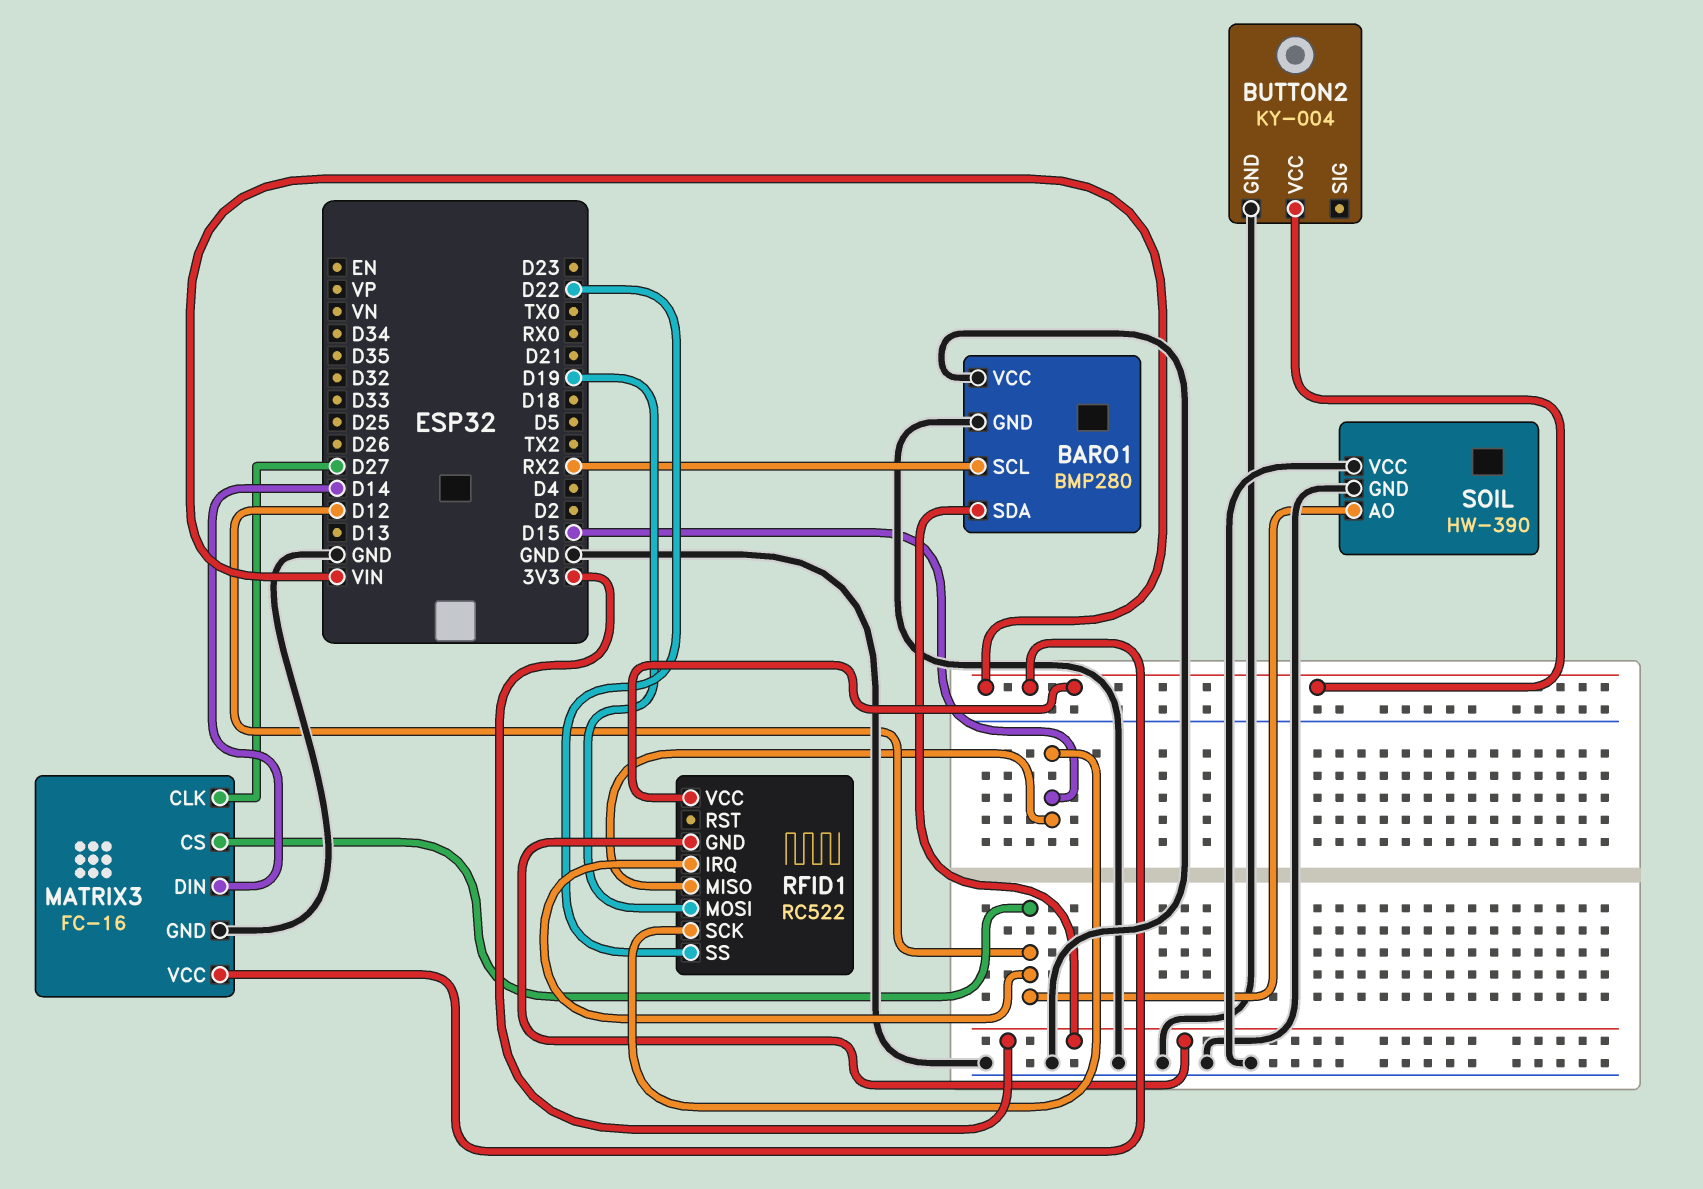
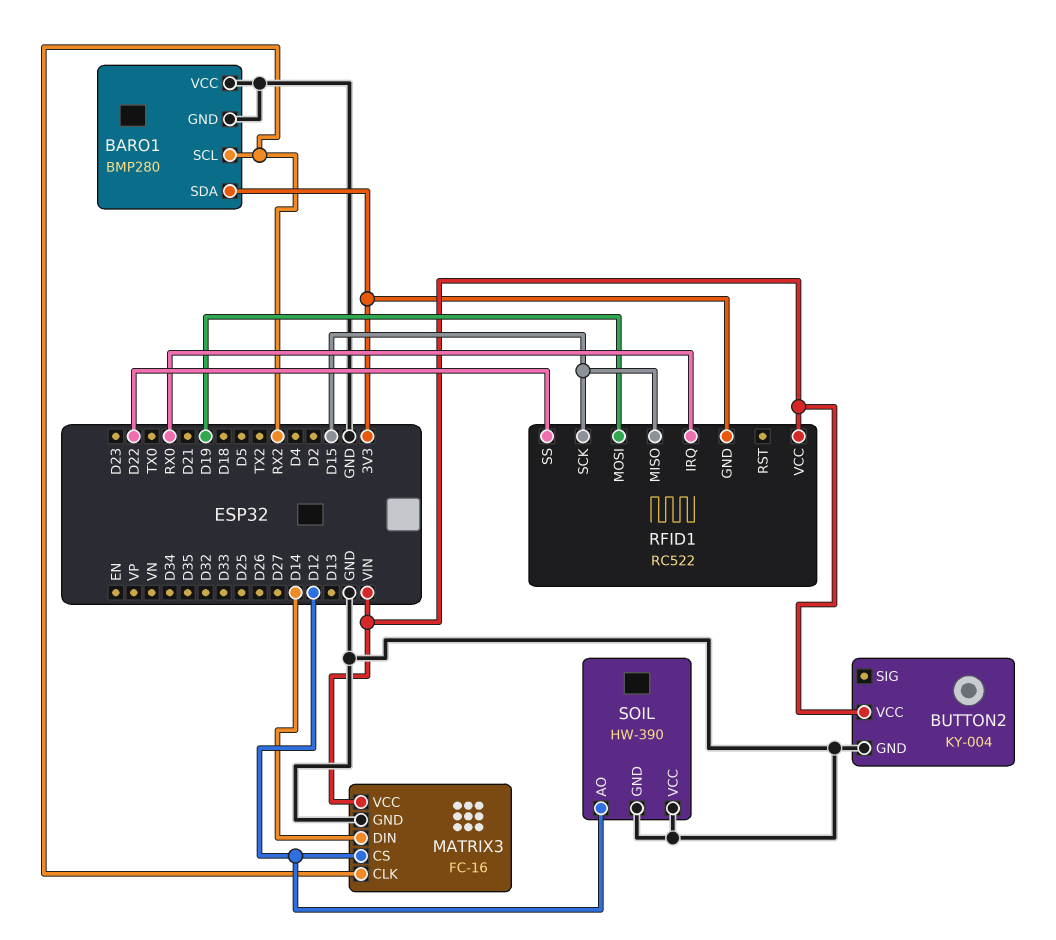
MATRIX3 pin CLK: D27 -> RX2
RFID1 pin IRQ: D12 -> RX0

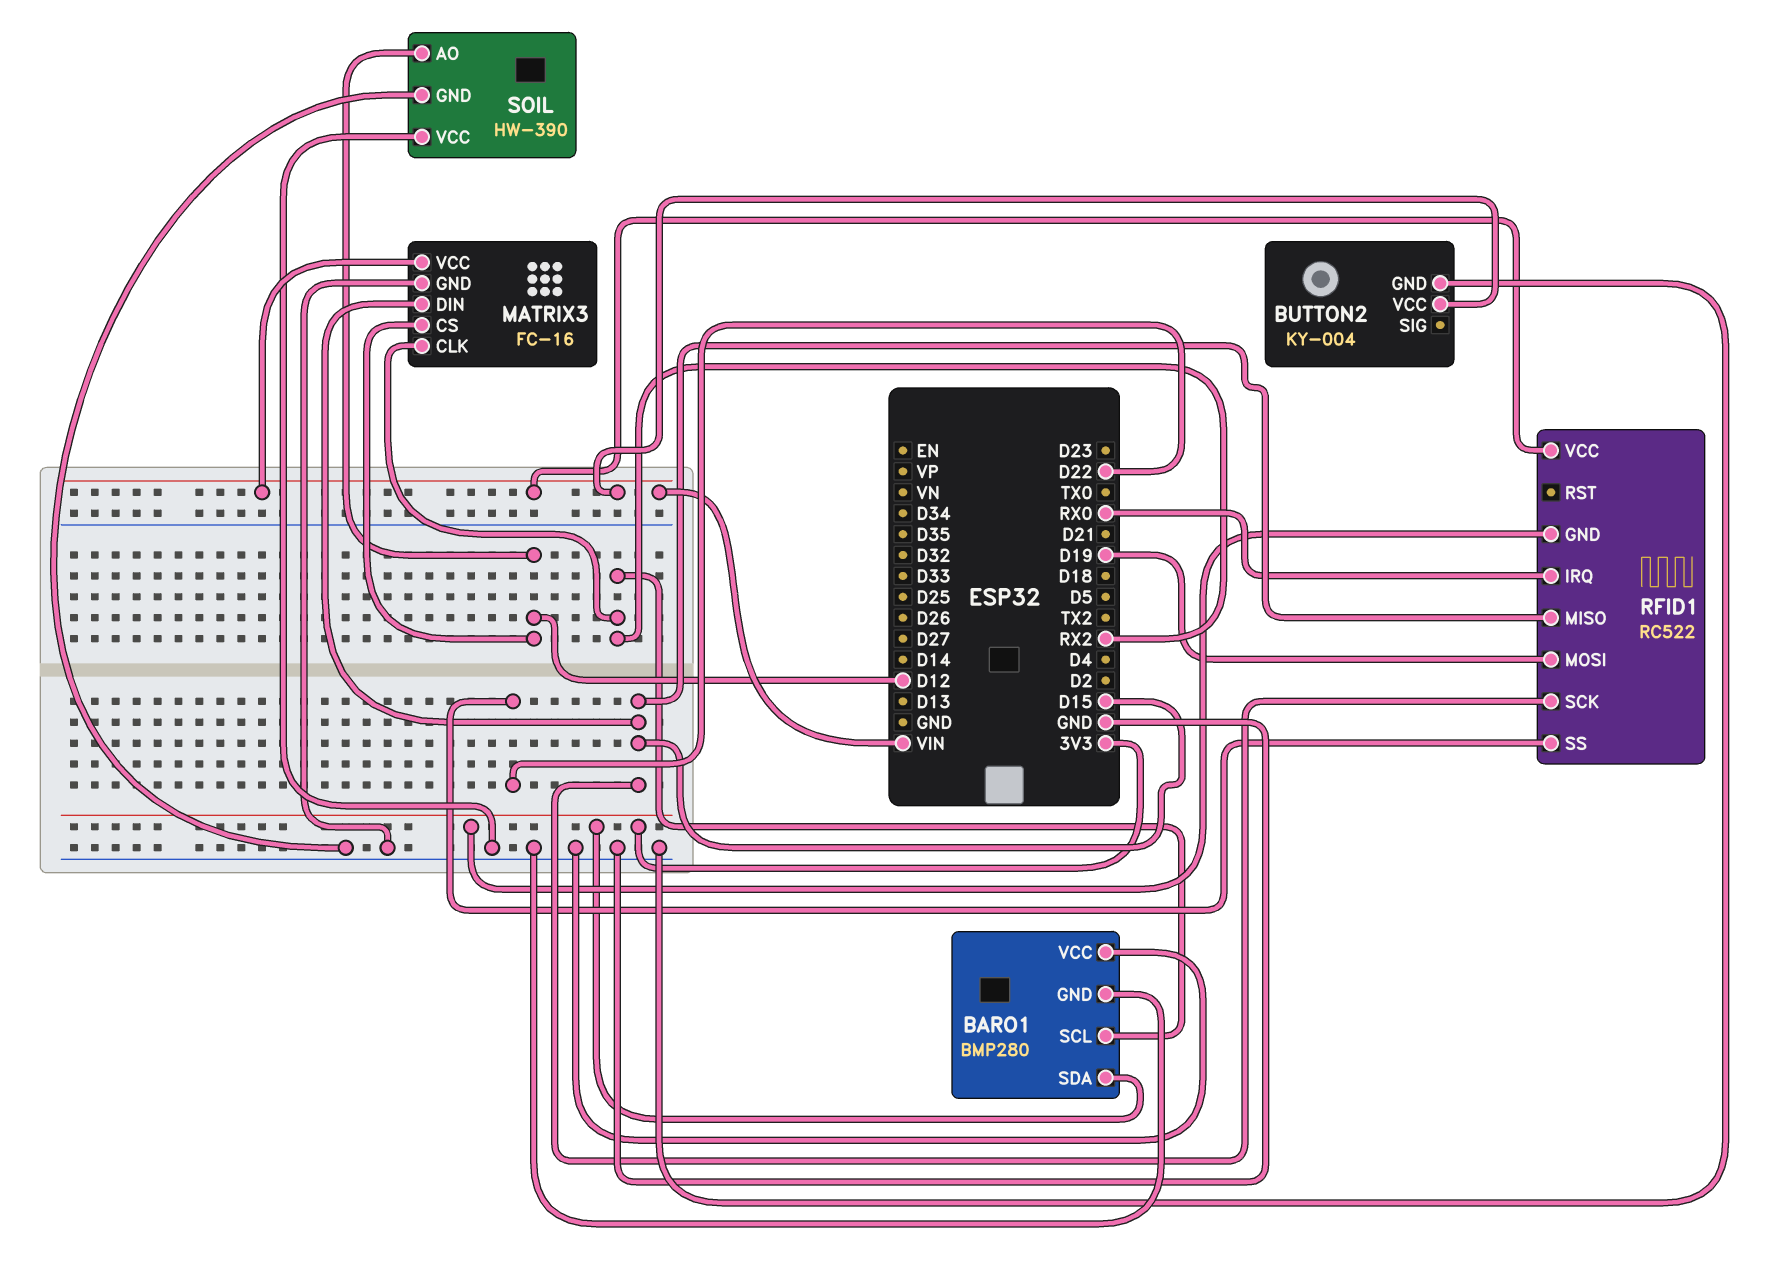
MATRIX3 pin DIN: D14 -> D15

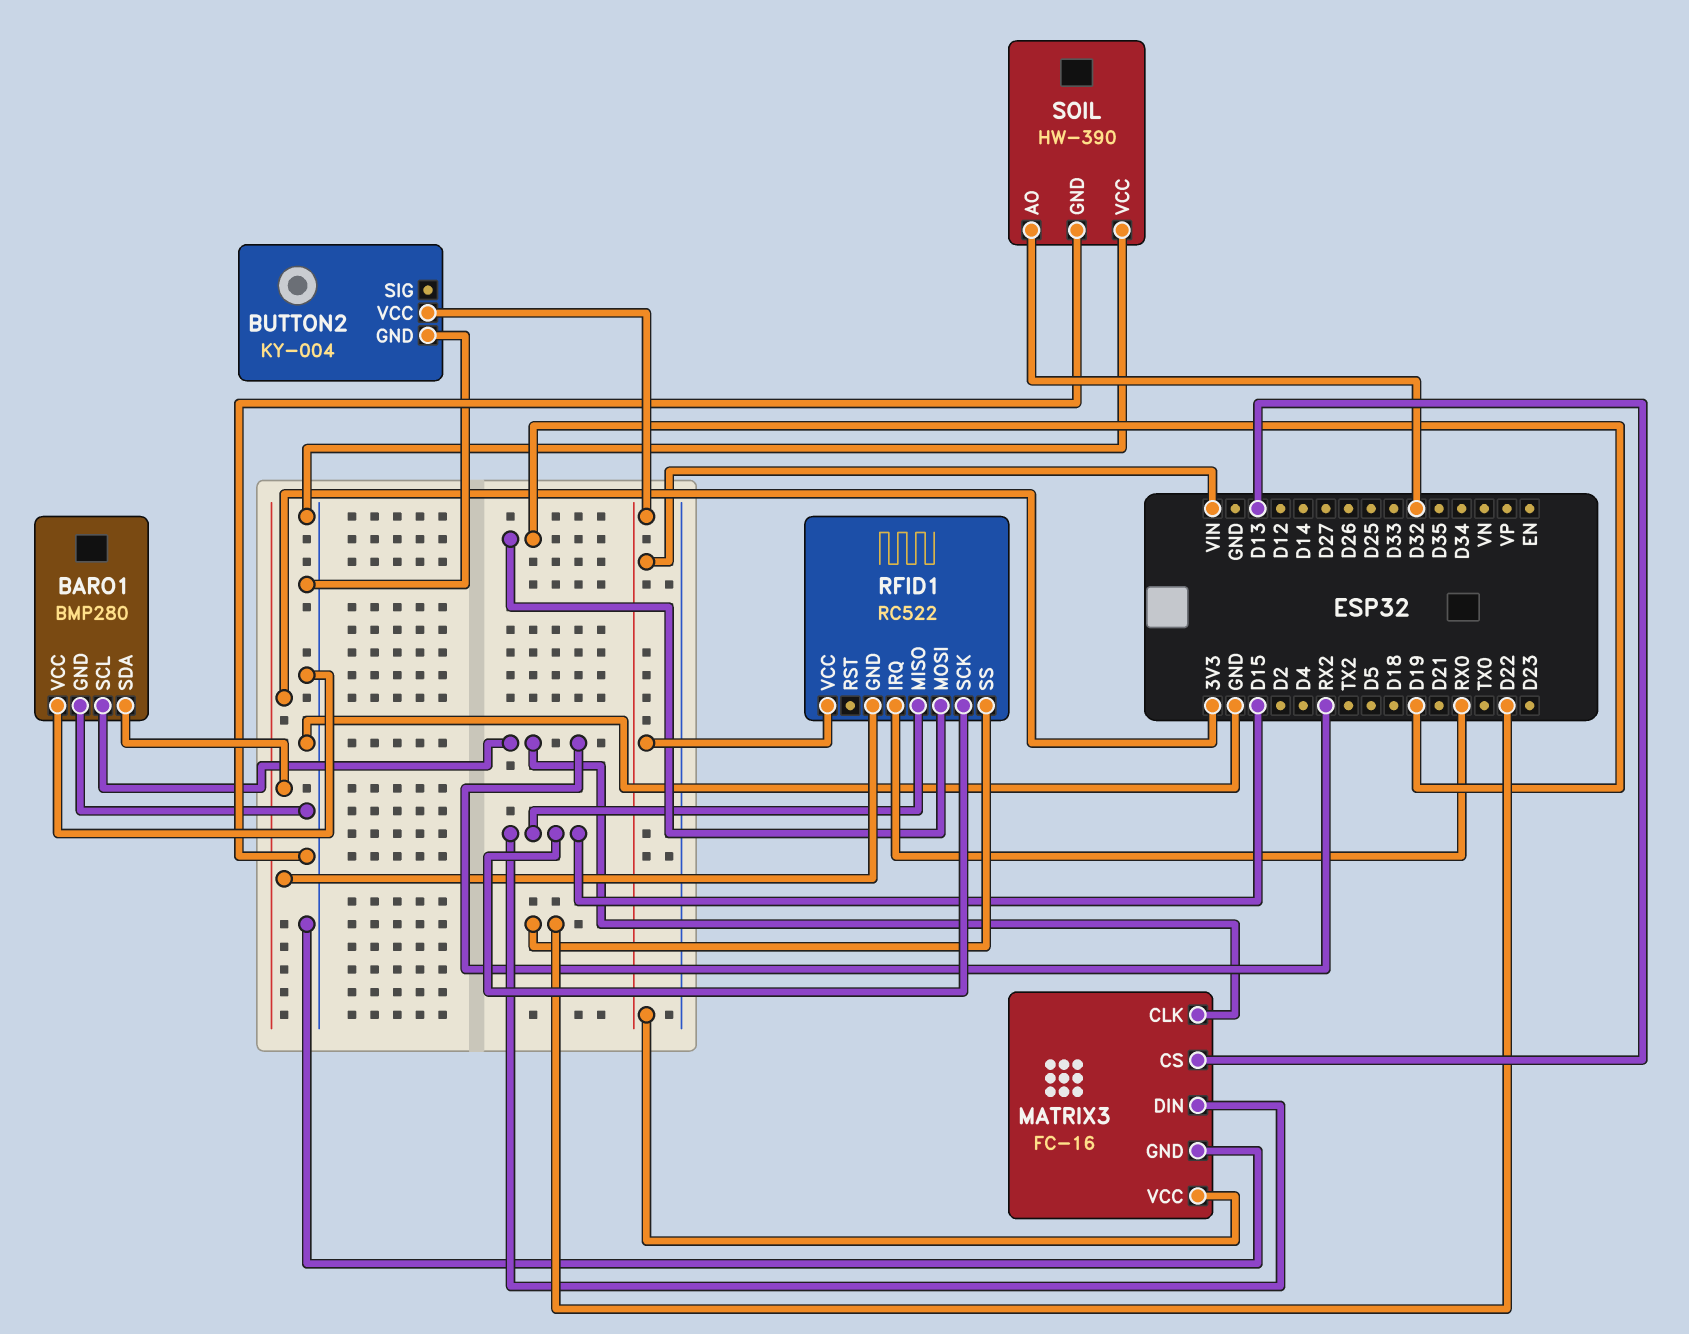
MATRIX3 pin CS: D12 -> D13
SOIL pin AO: D12 -> D32

